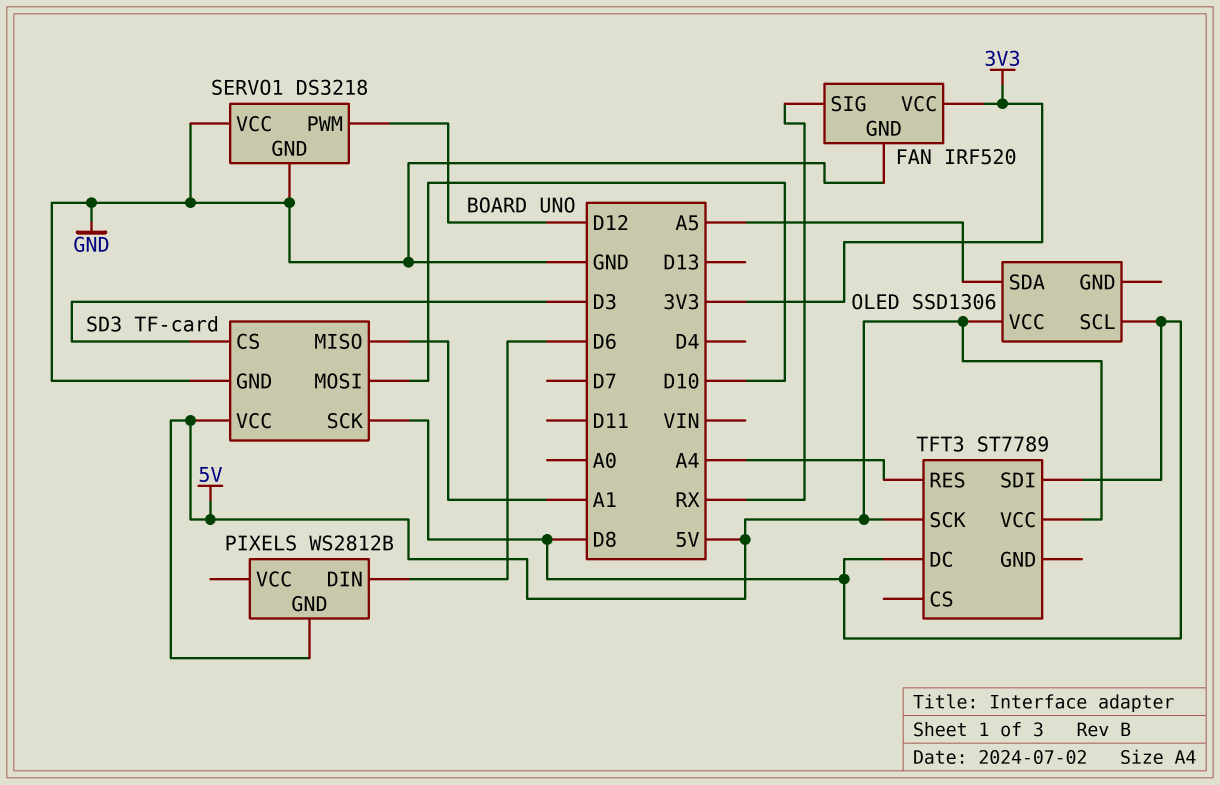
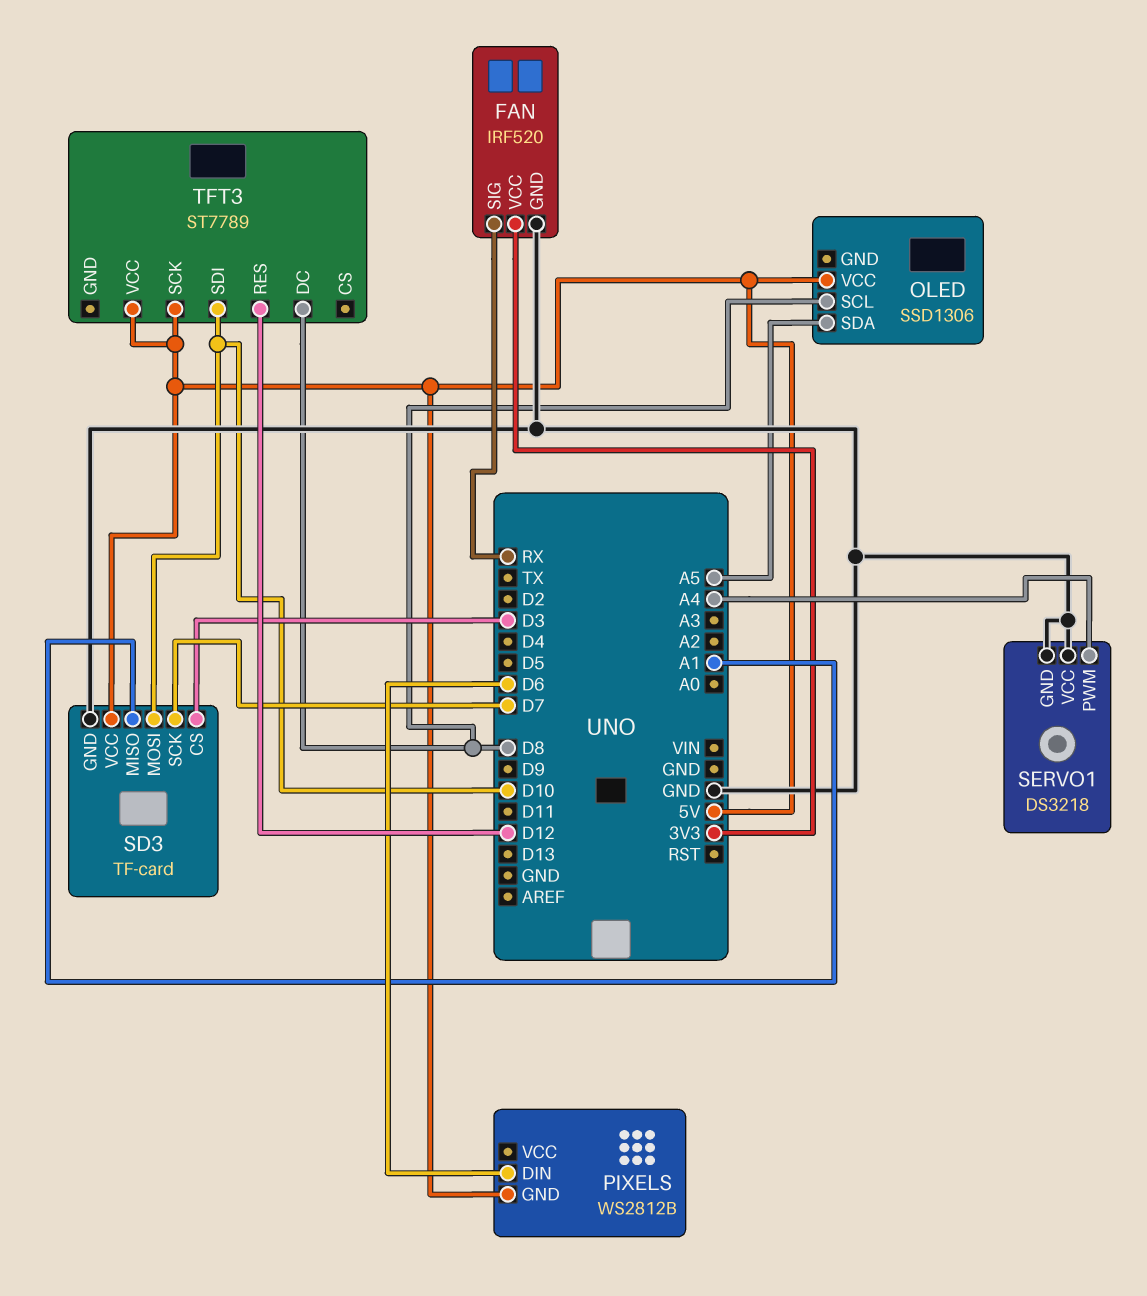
SD3 pin SCK: D8 -> D7
SERVO1 pin PWM: D12 -> A4
TFT3 pin RES: A4 -> D12
TFT3 pin SDI: D8 -> D10

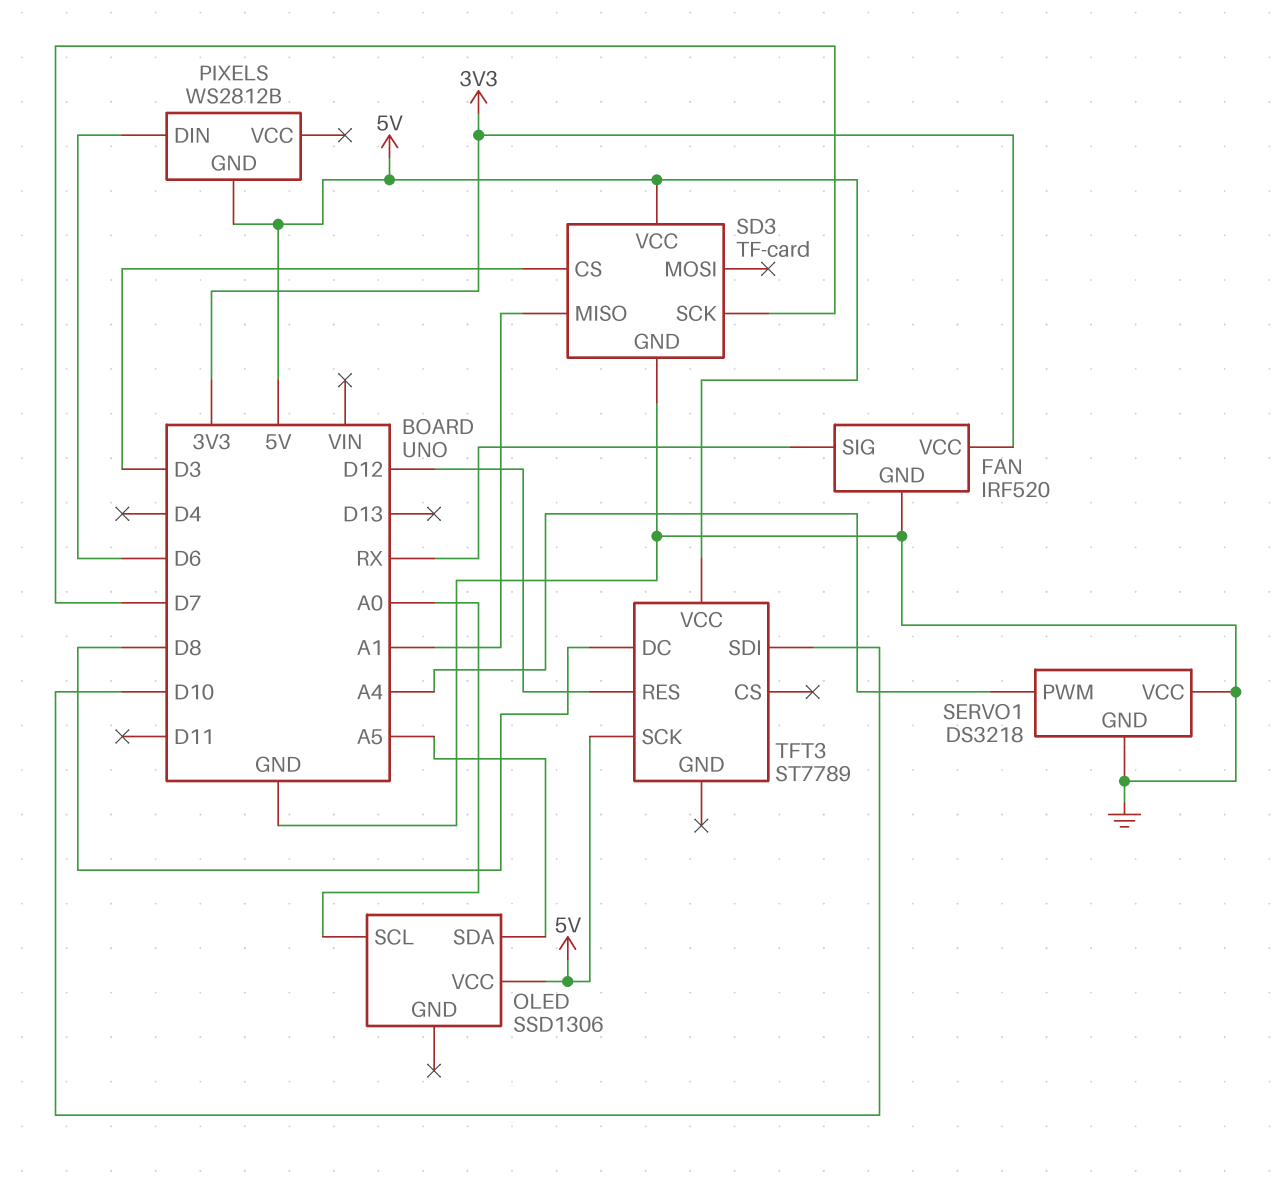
OLED pin SCL: D8 -> A0
SD3 pin MOSI: D10 -> none

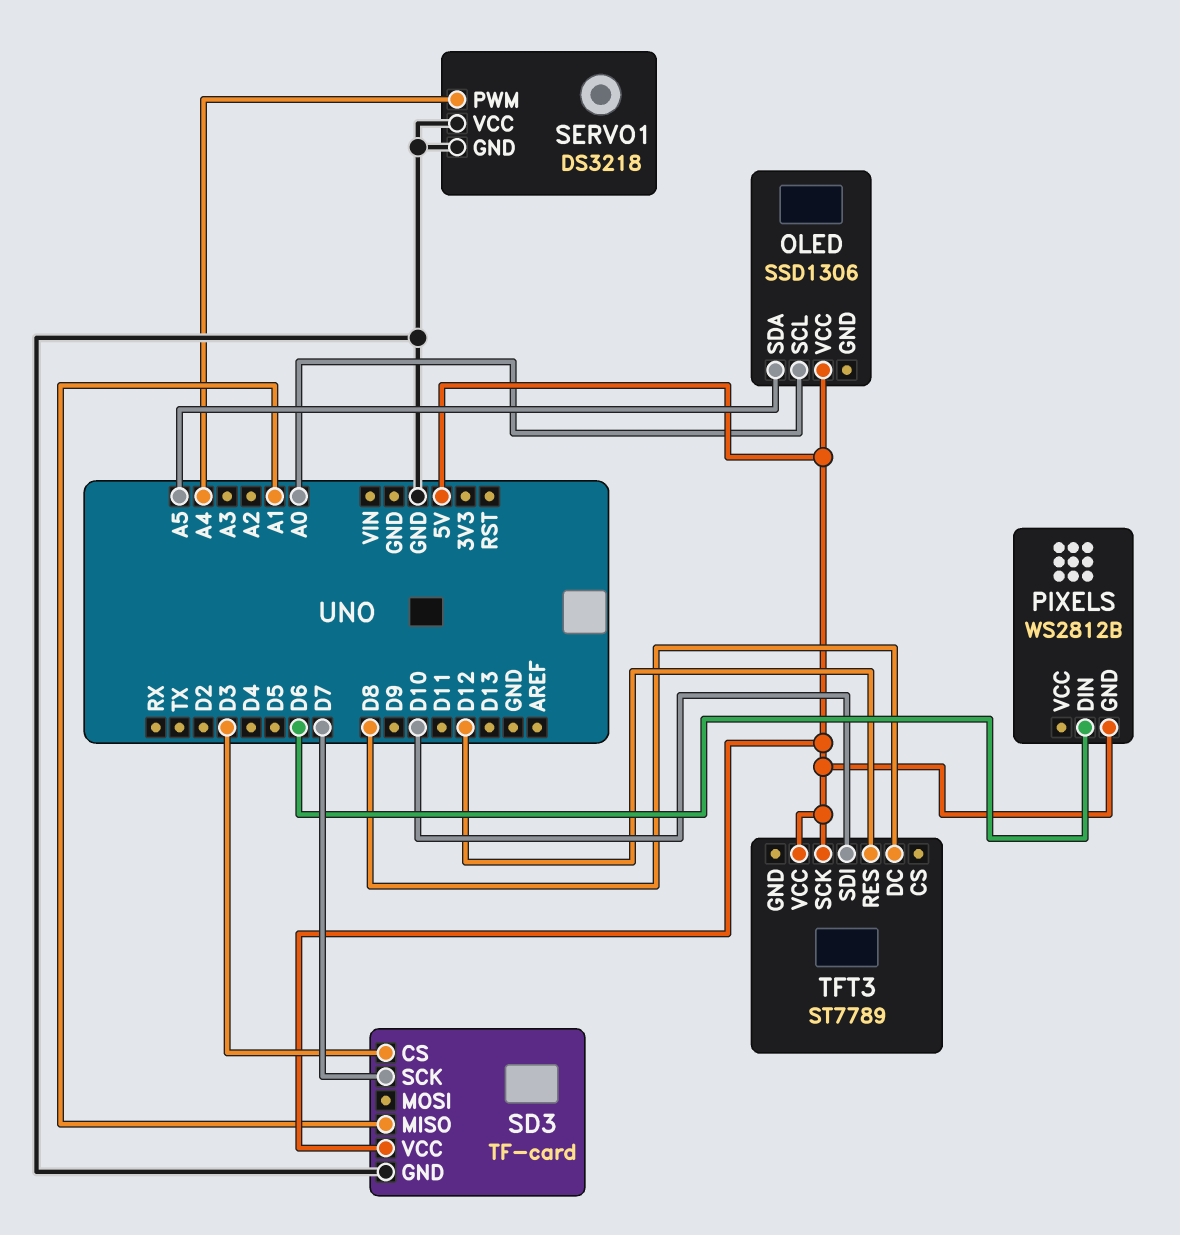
FAN: IRF520 -> none
FAN pin GND: GND -> none
FAN pin SIG: RX -> none
FAN pin VCC: 3V3 -> none

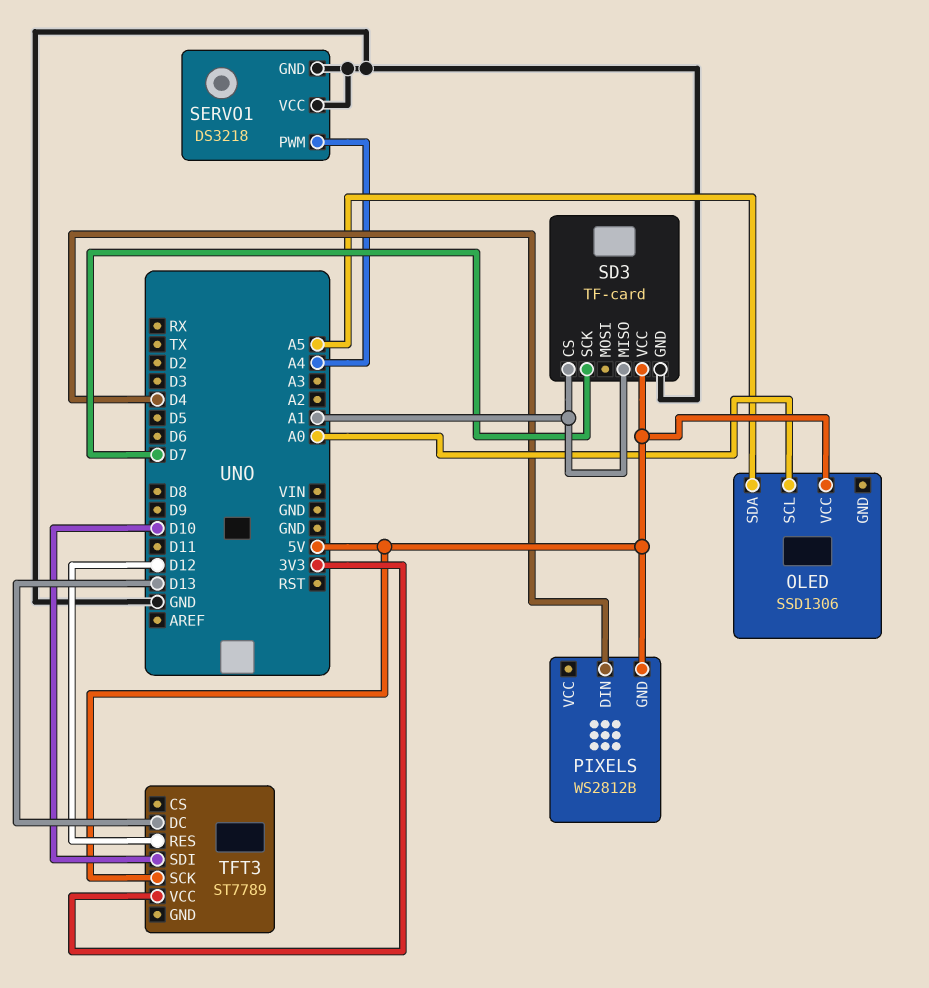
PIXELS pin DIN: D6 -> D4
SD3 pin CS: D3 -> A1
TFT3 pin DC: D8 -> D13
TFT3 pin VCC: 5V -> 3V3

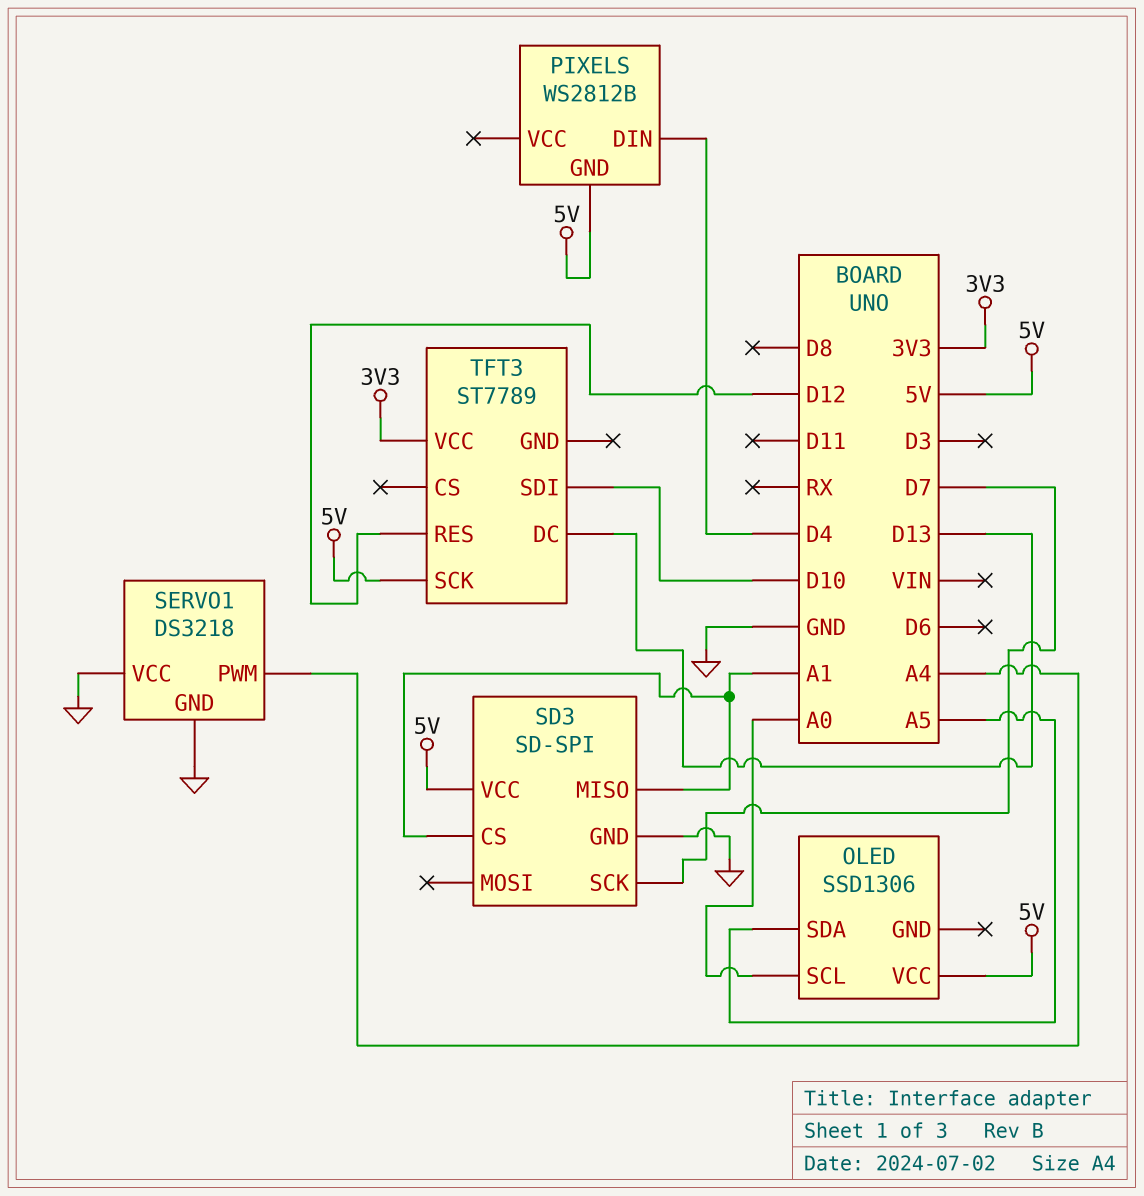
SD3: TF-card -> SD-SPI

